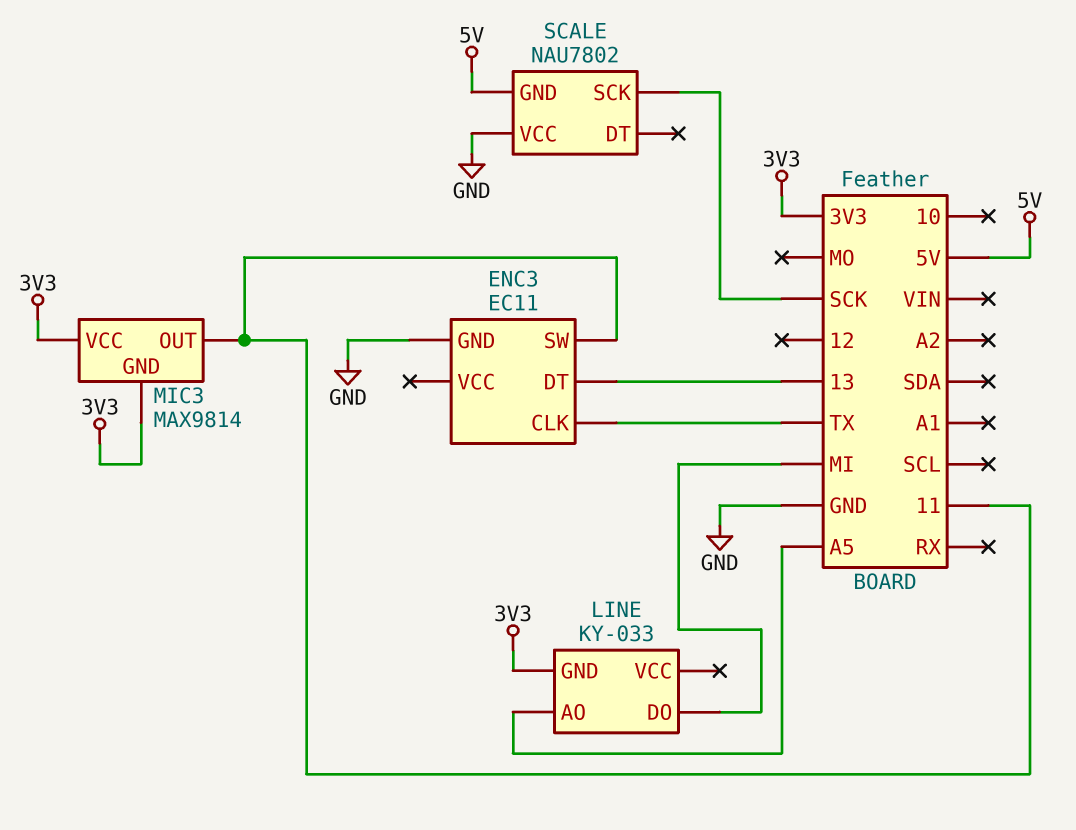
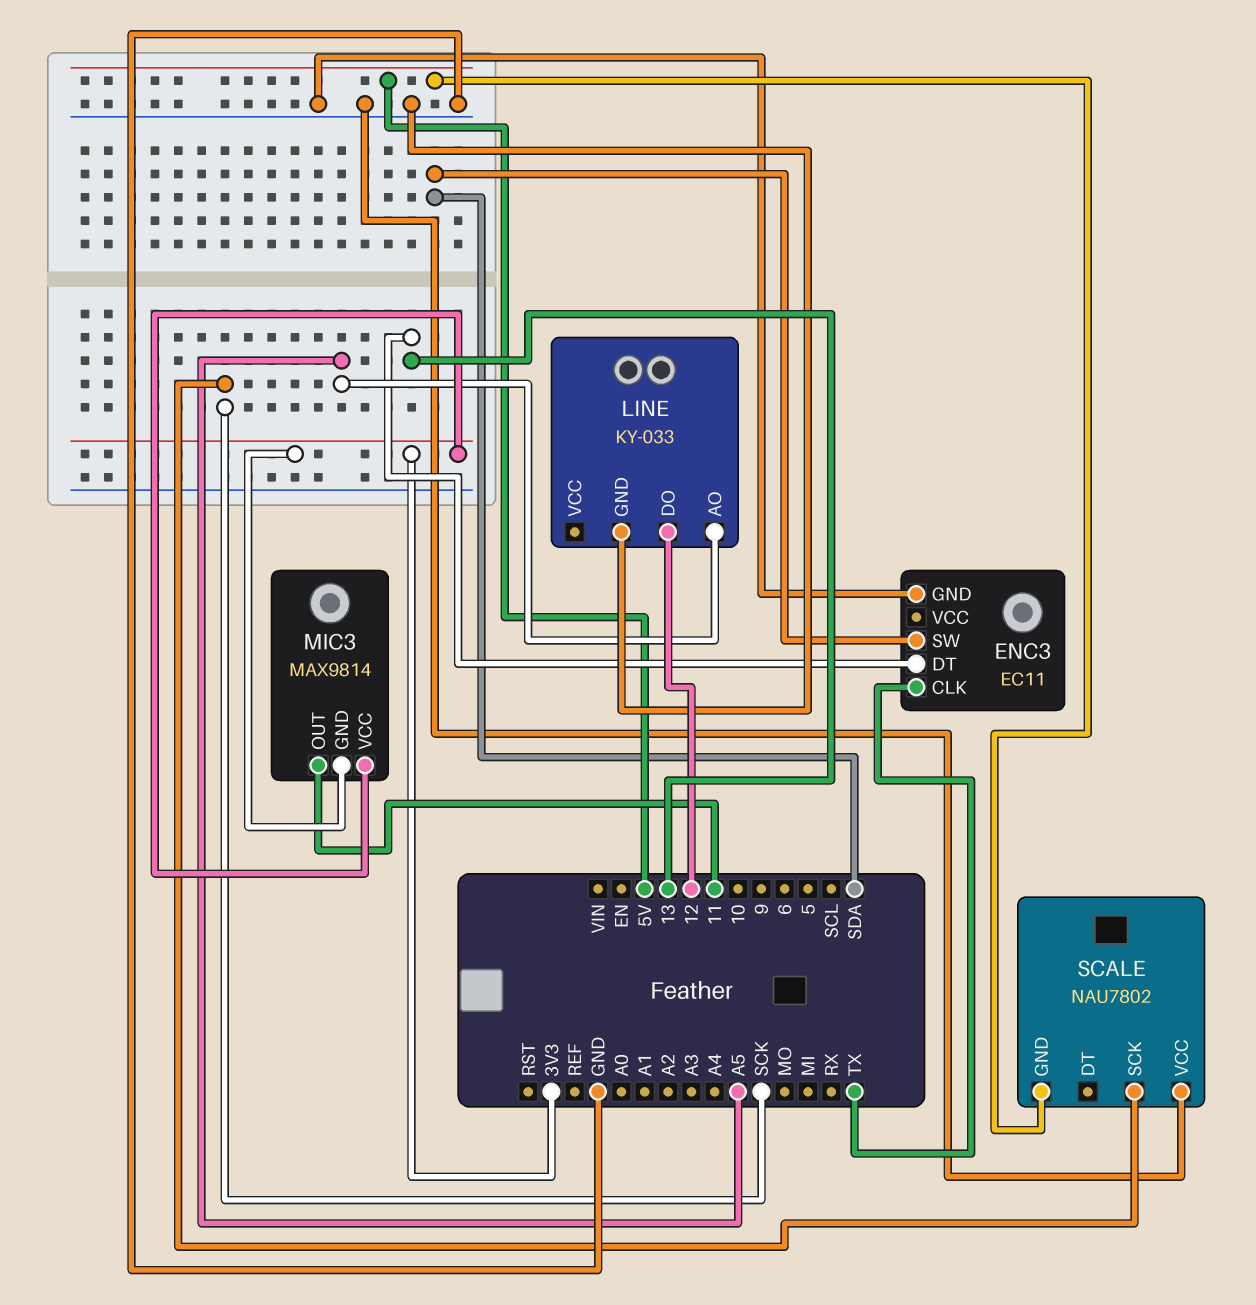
ENC3 pin SW: 11 -> SDA
LINE pin DO: MI -> 12
LINE pin GND: 3V3 -> GND

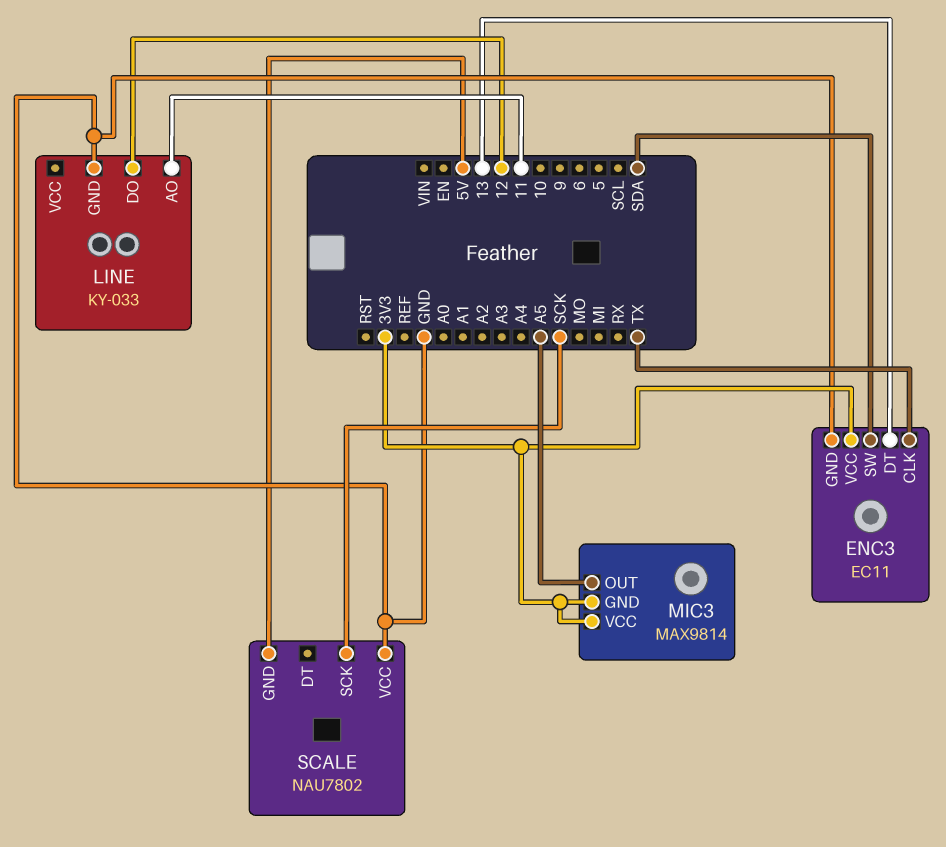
ENC3 pin VCC: none -> 3V3
LINE pin AO: A5 -> 11
MIC3 pin OUT: 11 -> A5

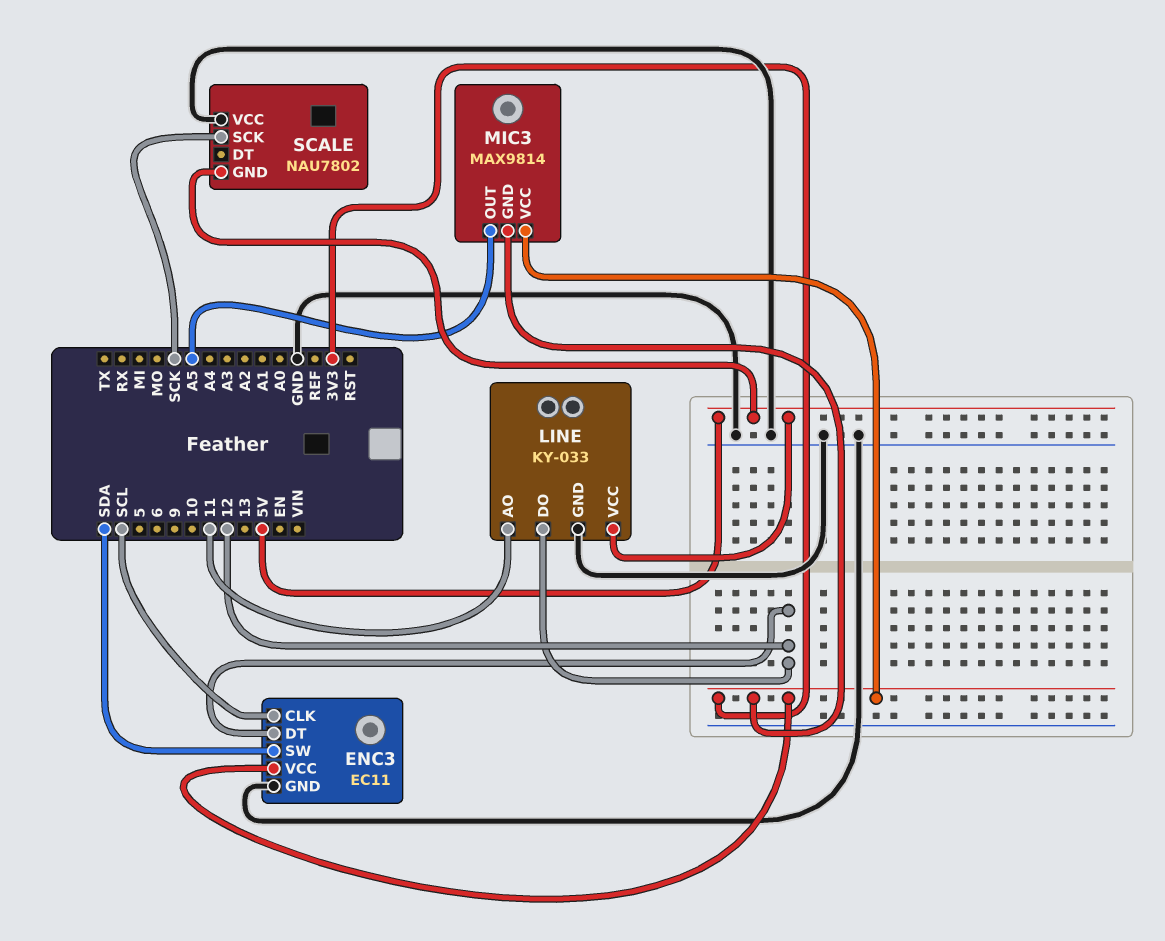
ENC3 pin CLK: TX -> SCL
ENC3 pin DT: 13 -> 12
LINE pin VCC: none -> 5V

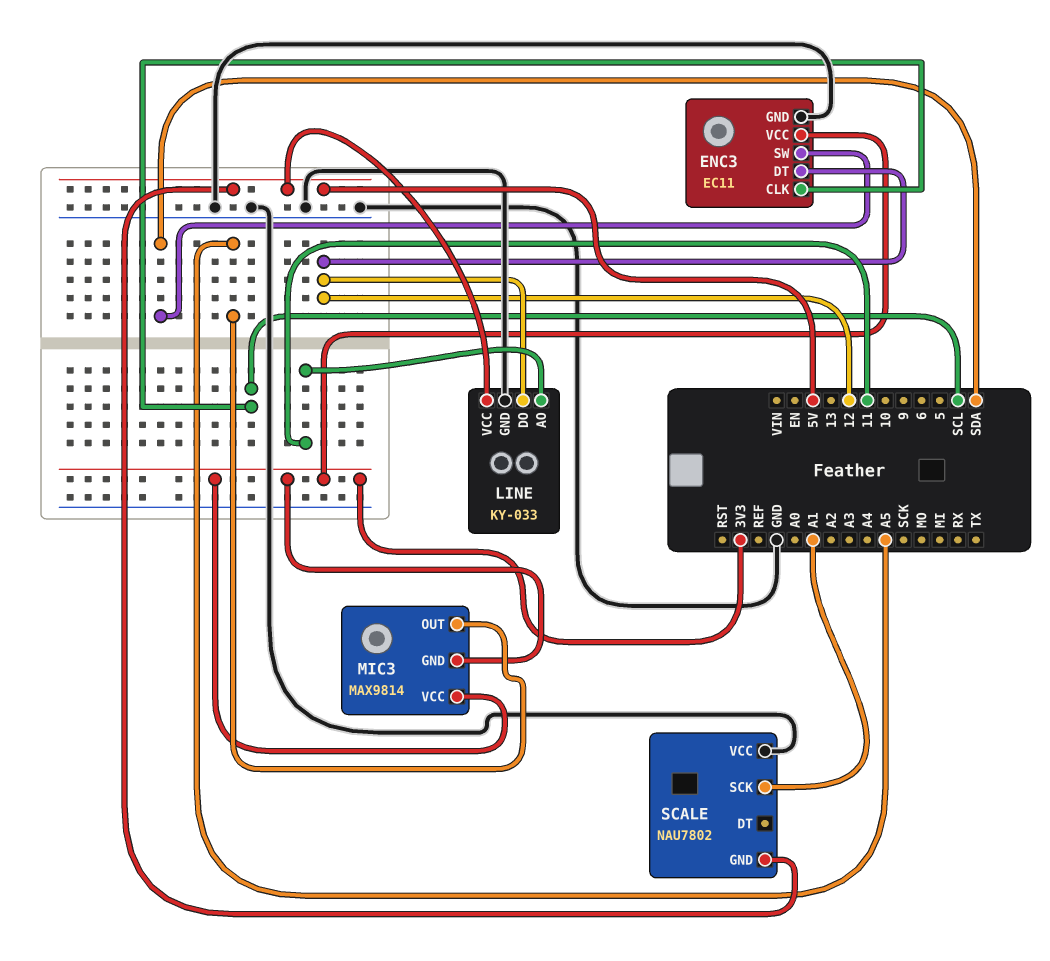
SCALE pin SCK: SCK -> A1

